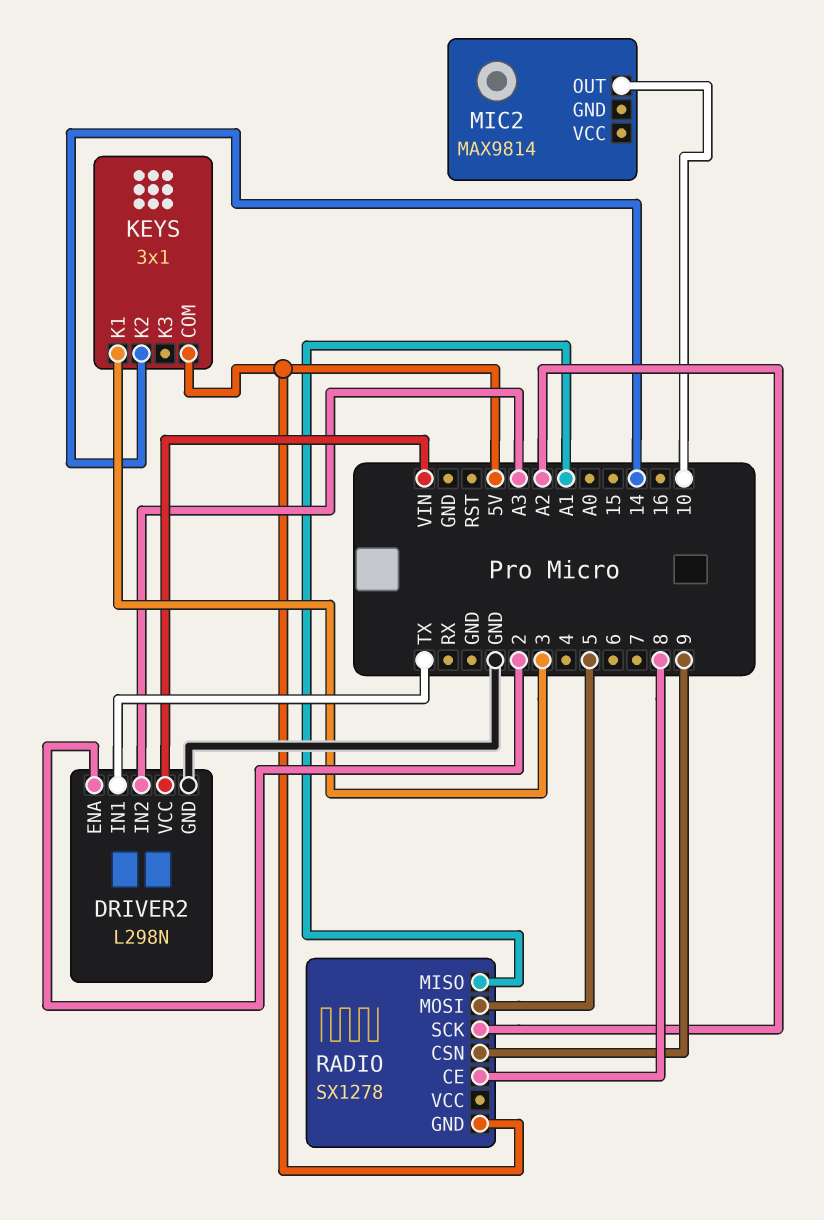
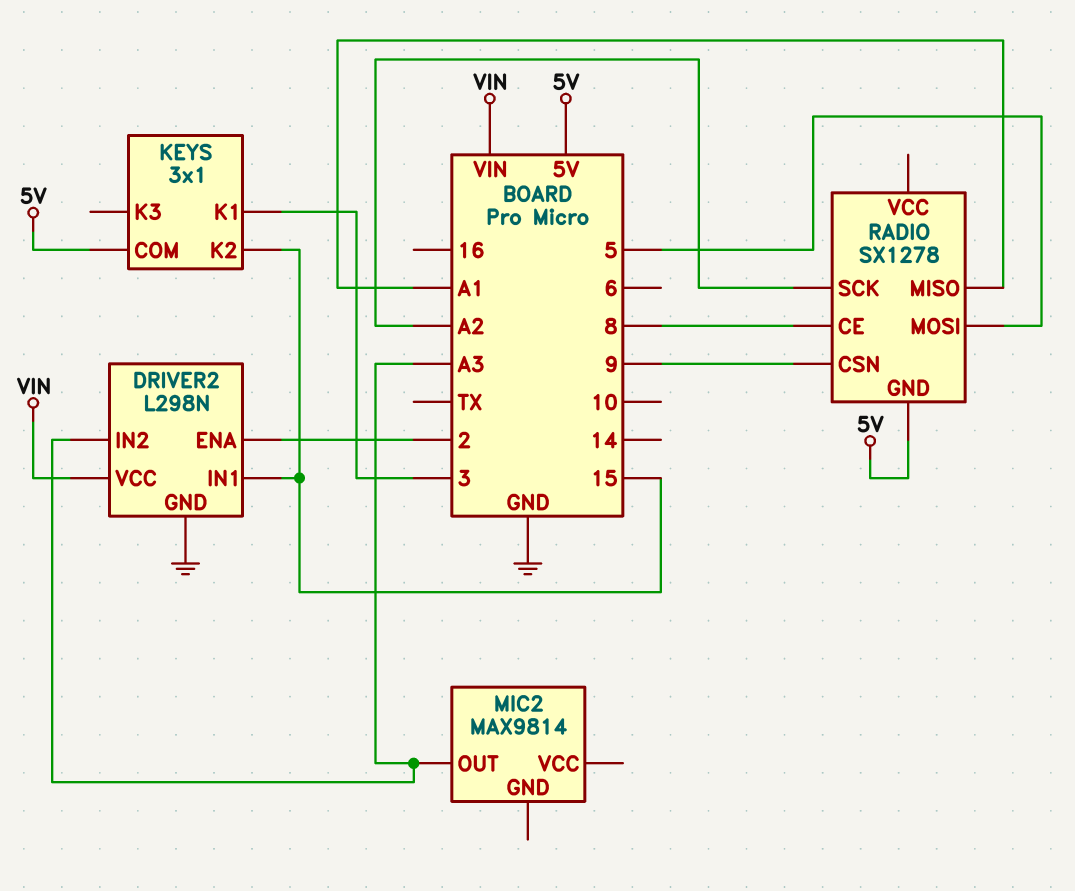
DRIVER2 pin IN1: TX -> 15
KEYS pin K2: 14 -> 15
MIC2 pin OUT: 10 -> A3

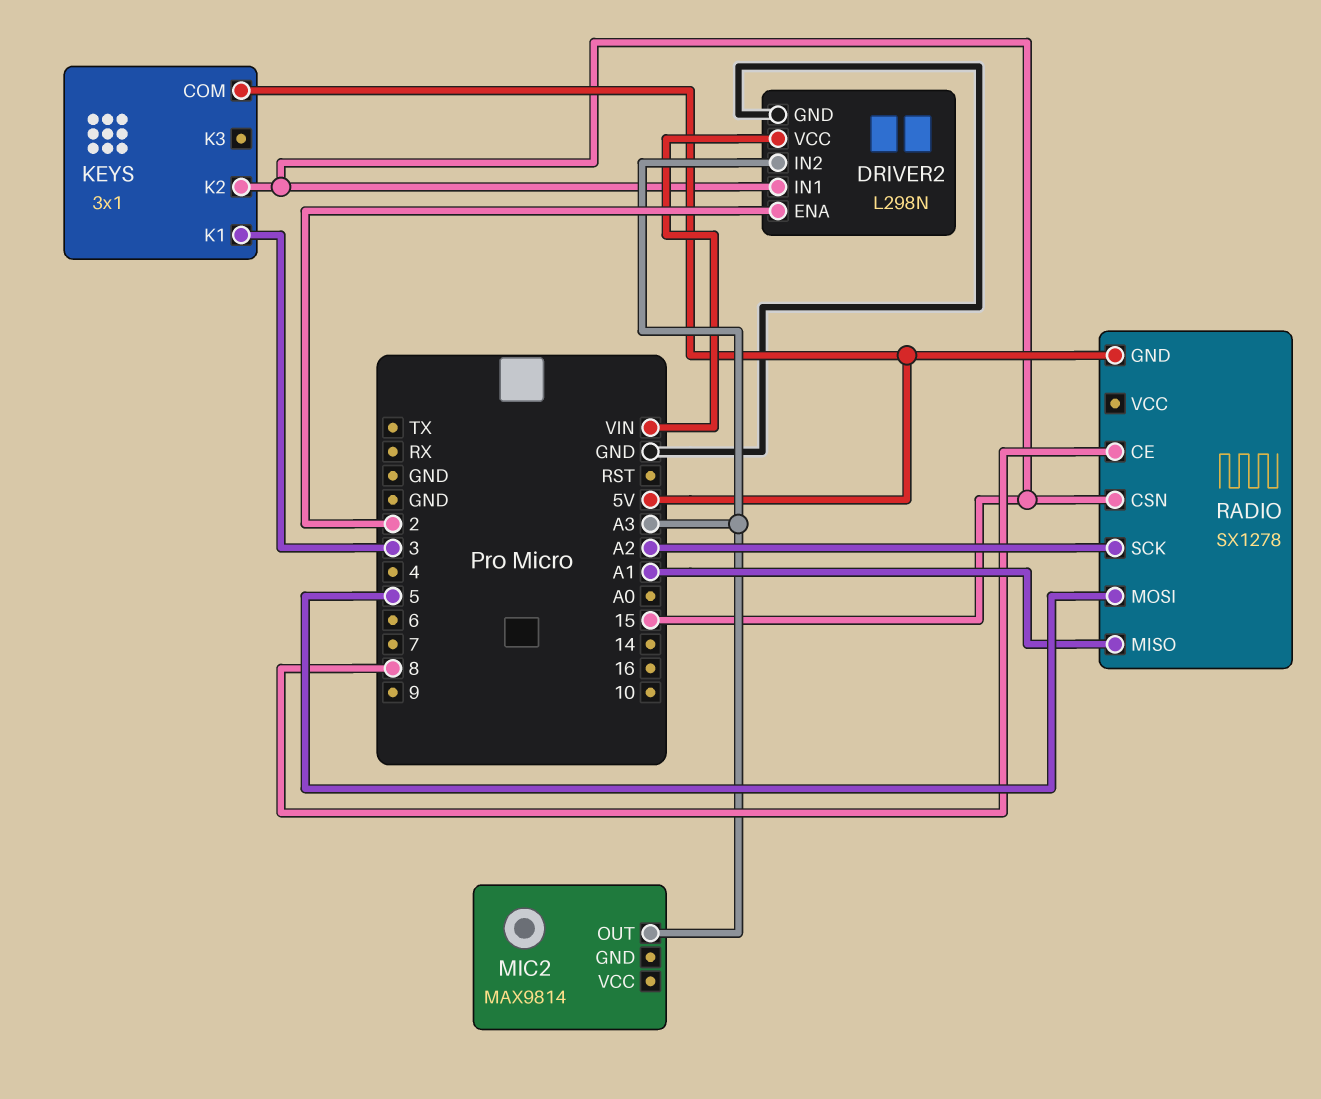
RADIO pin CSN: 9 -> 15

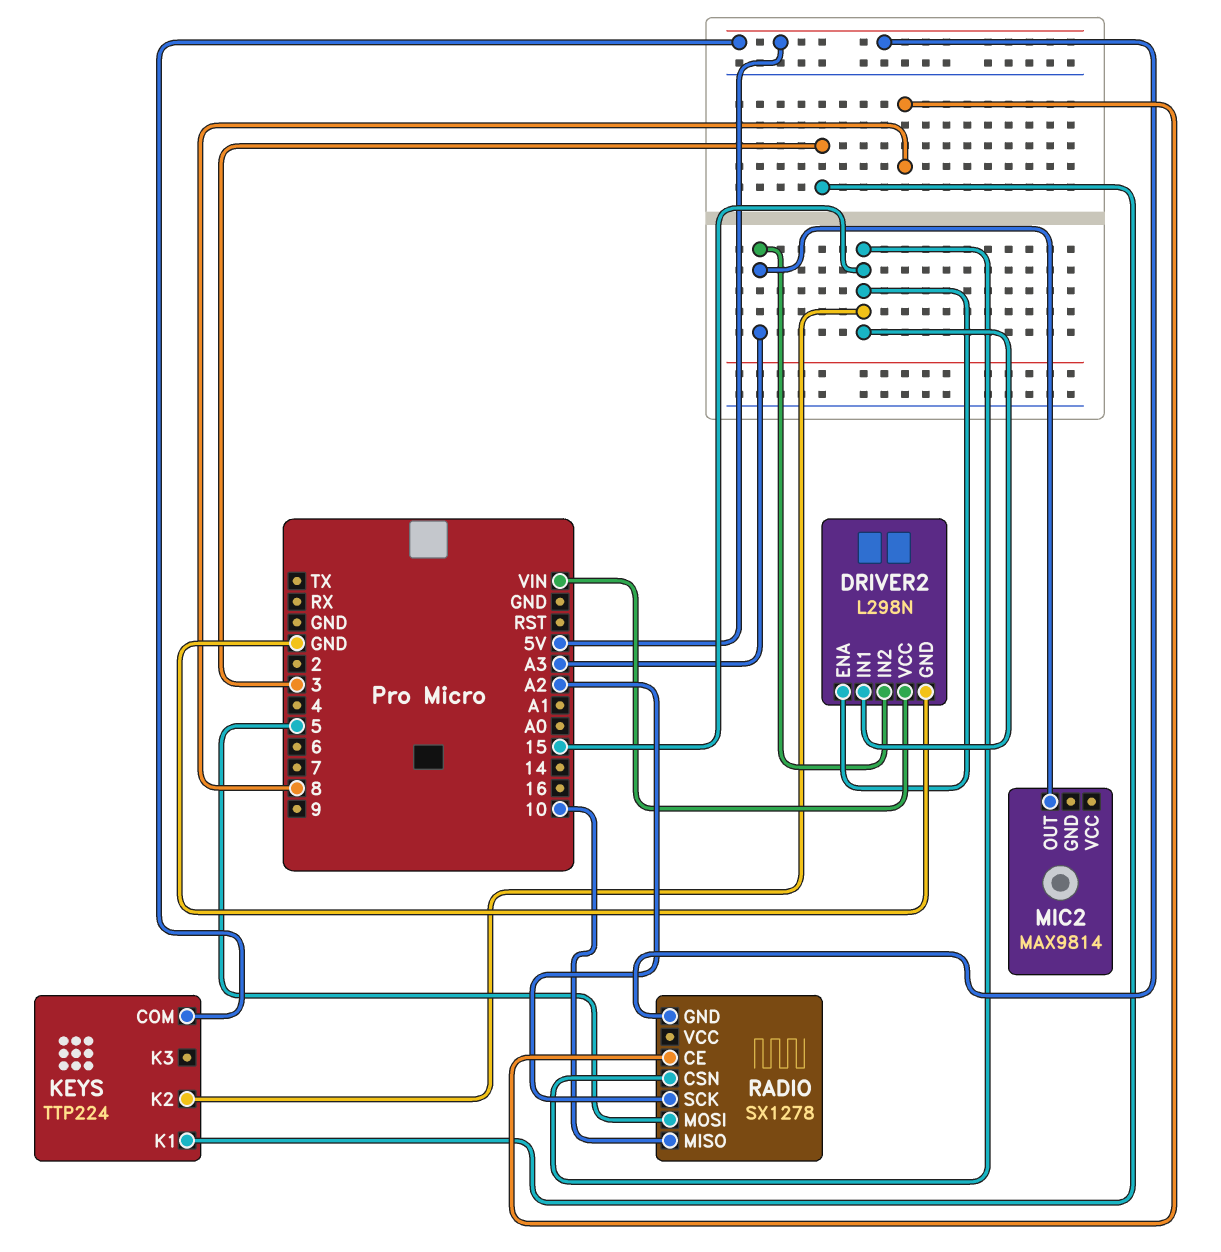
DRIVER2 pin ENA: 2 -> 15
KEYS: 3x1 -> TTP224
RADIO pin MISO: A1 -> 10

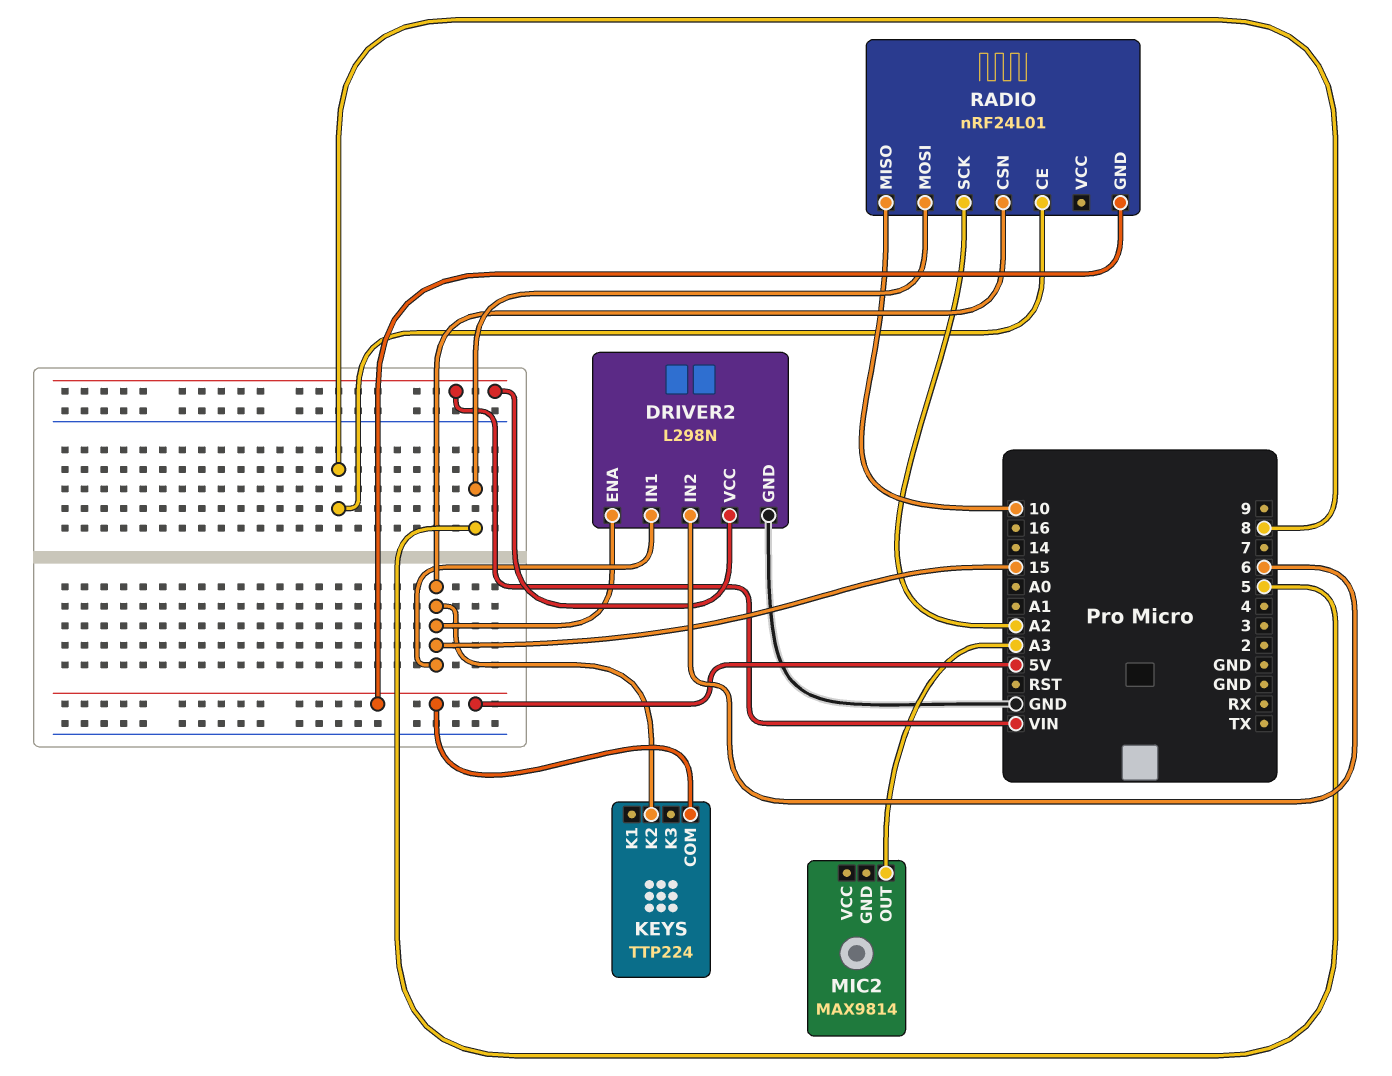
DRIVER2 pin IN2: A3 -> 6
KEYS pin K1: 3 -> none
RADIO: SX1278 -> nRF24L01

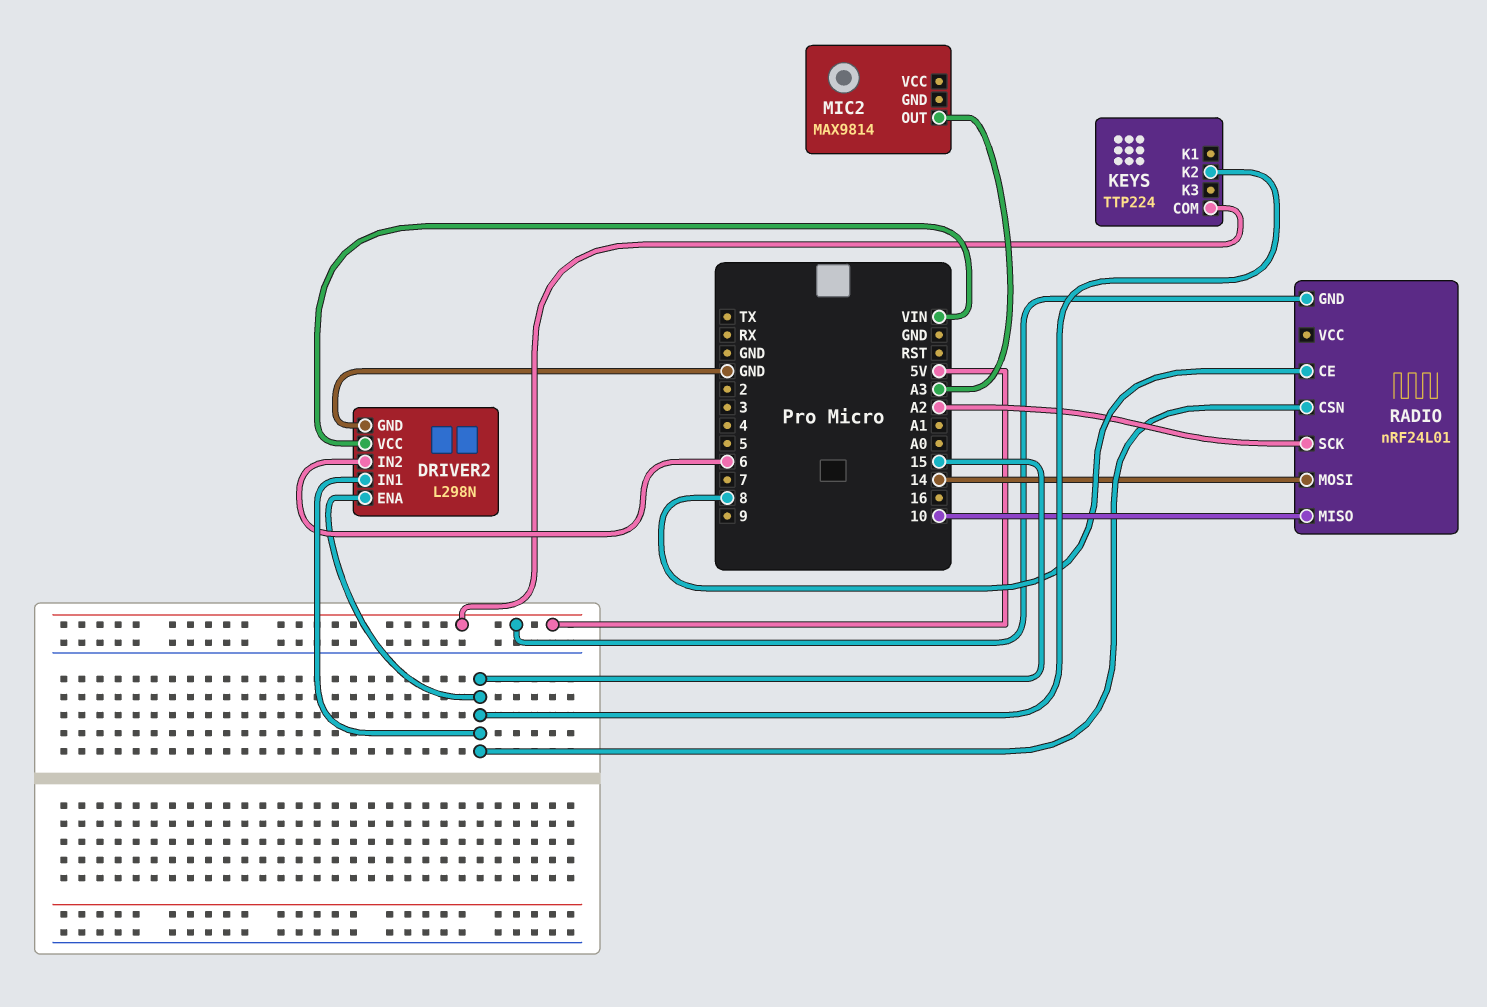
RADIO pin MOSI: 5 -> 14

